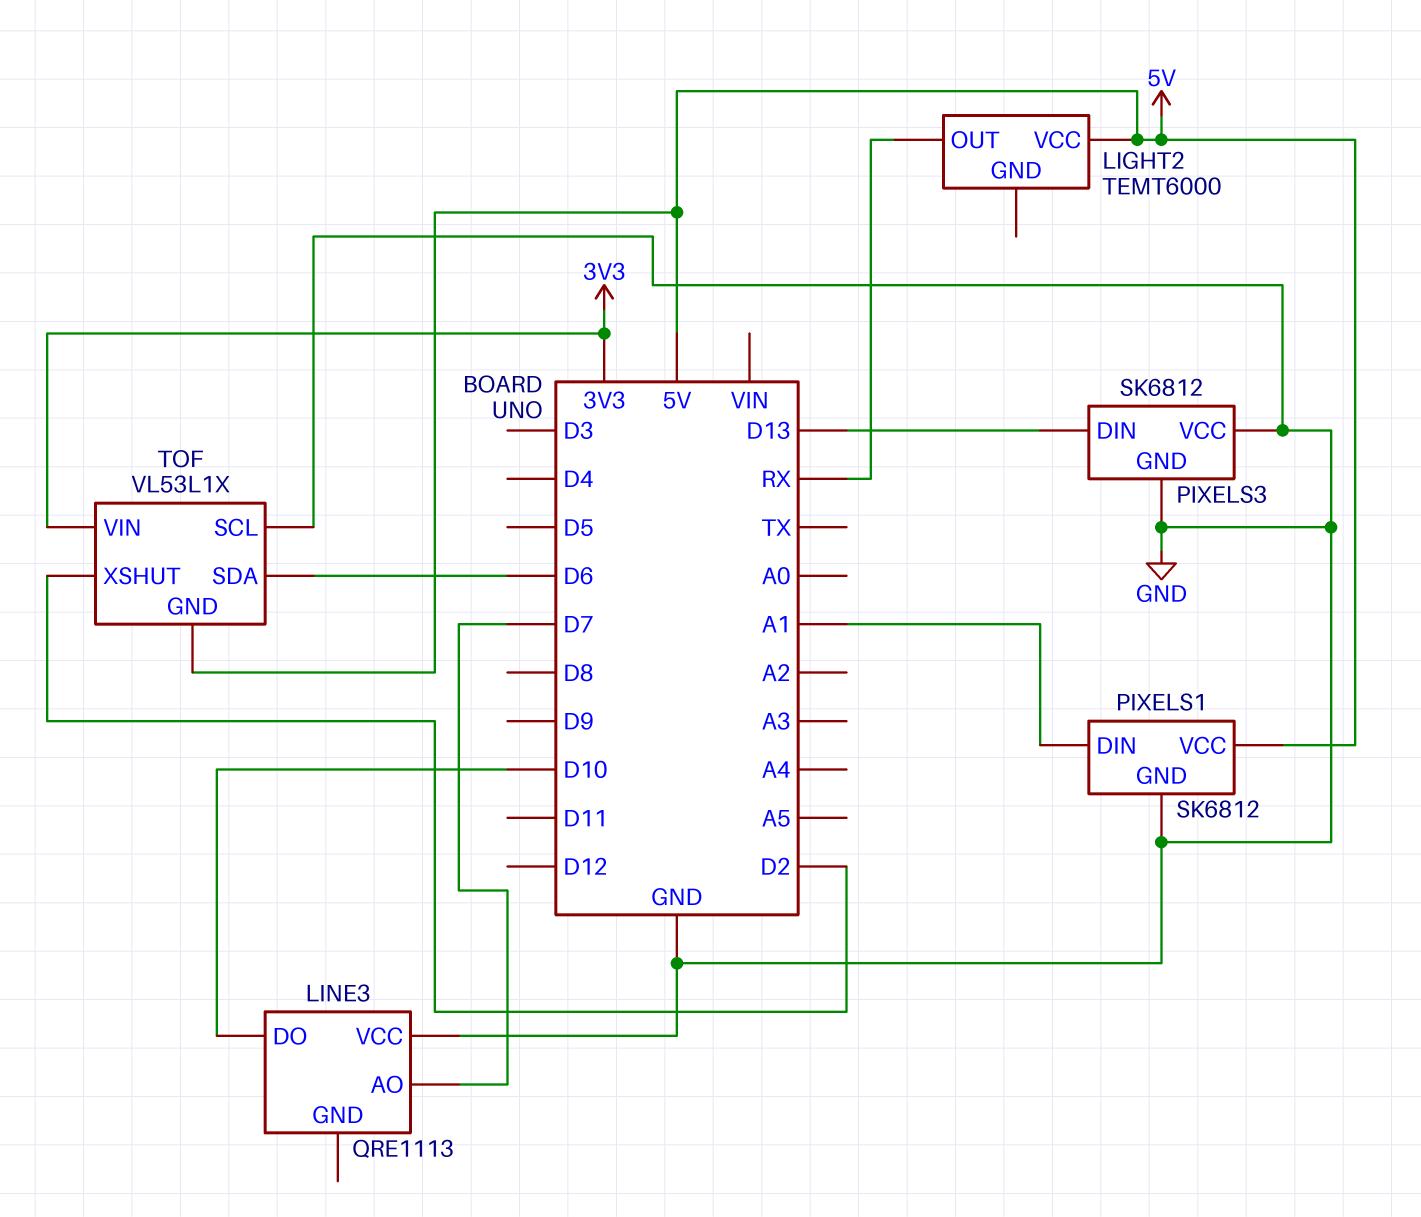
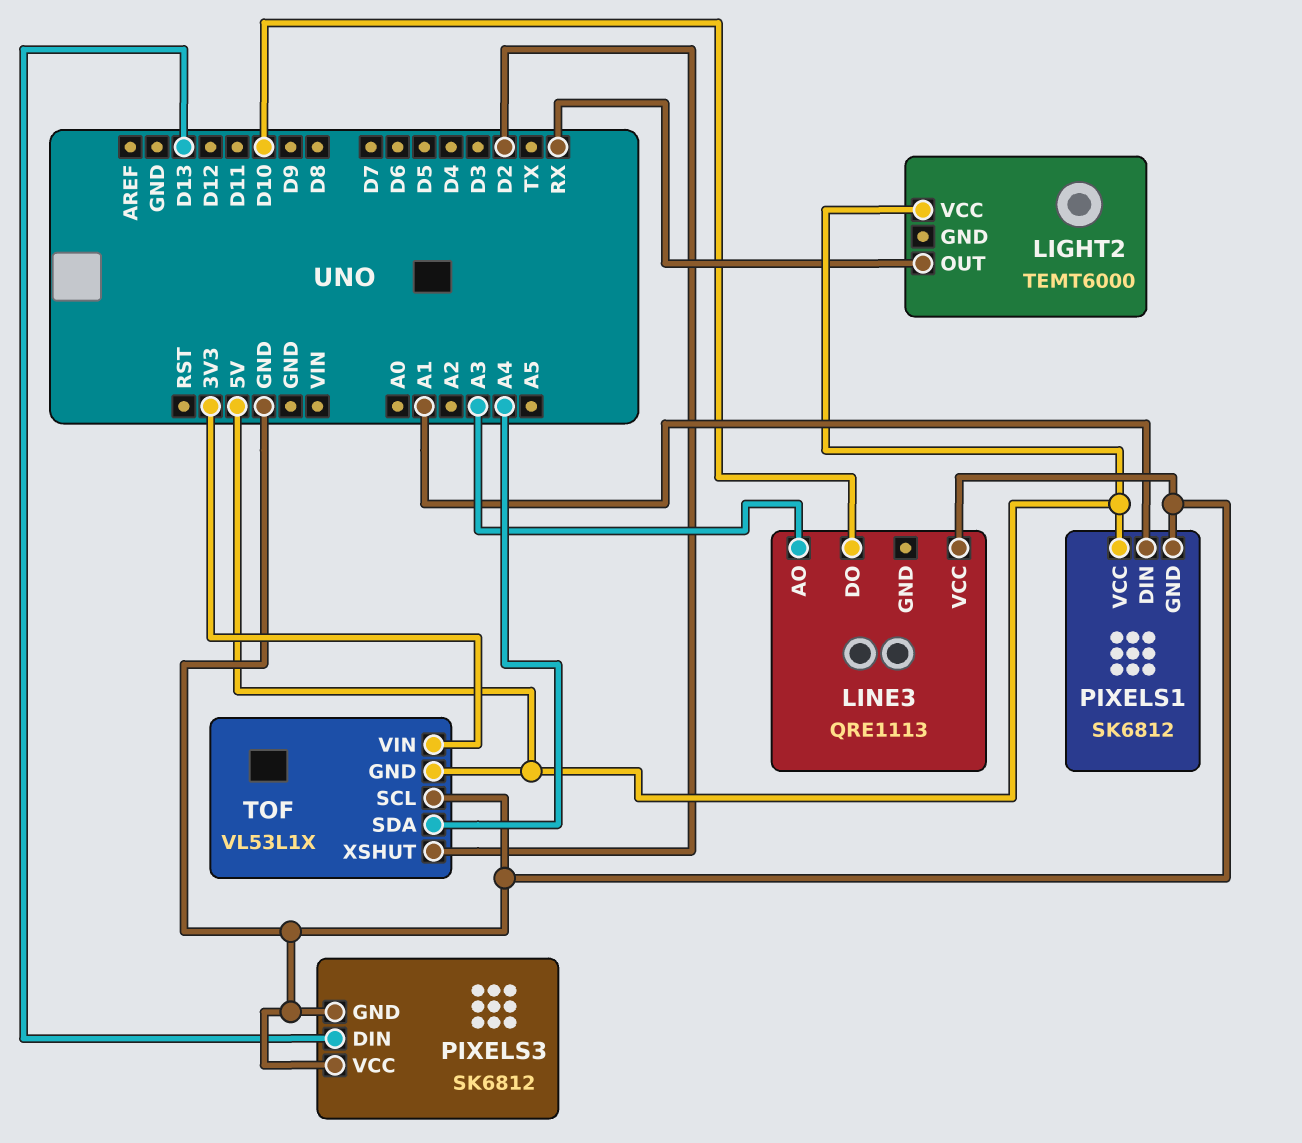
LINE3 pin AO: D7 -> A3
TOF pin SDA: D6 -> A4

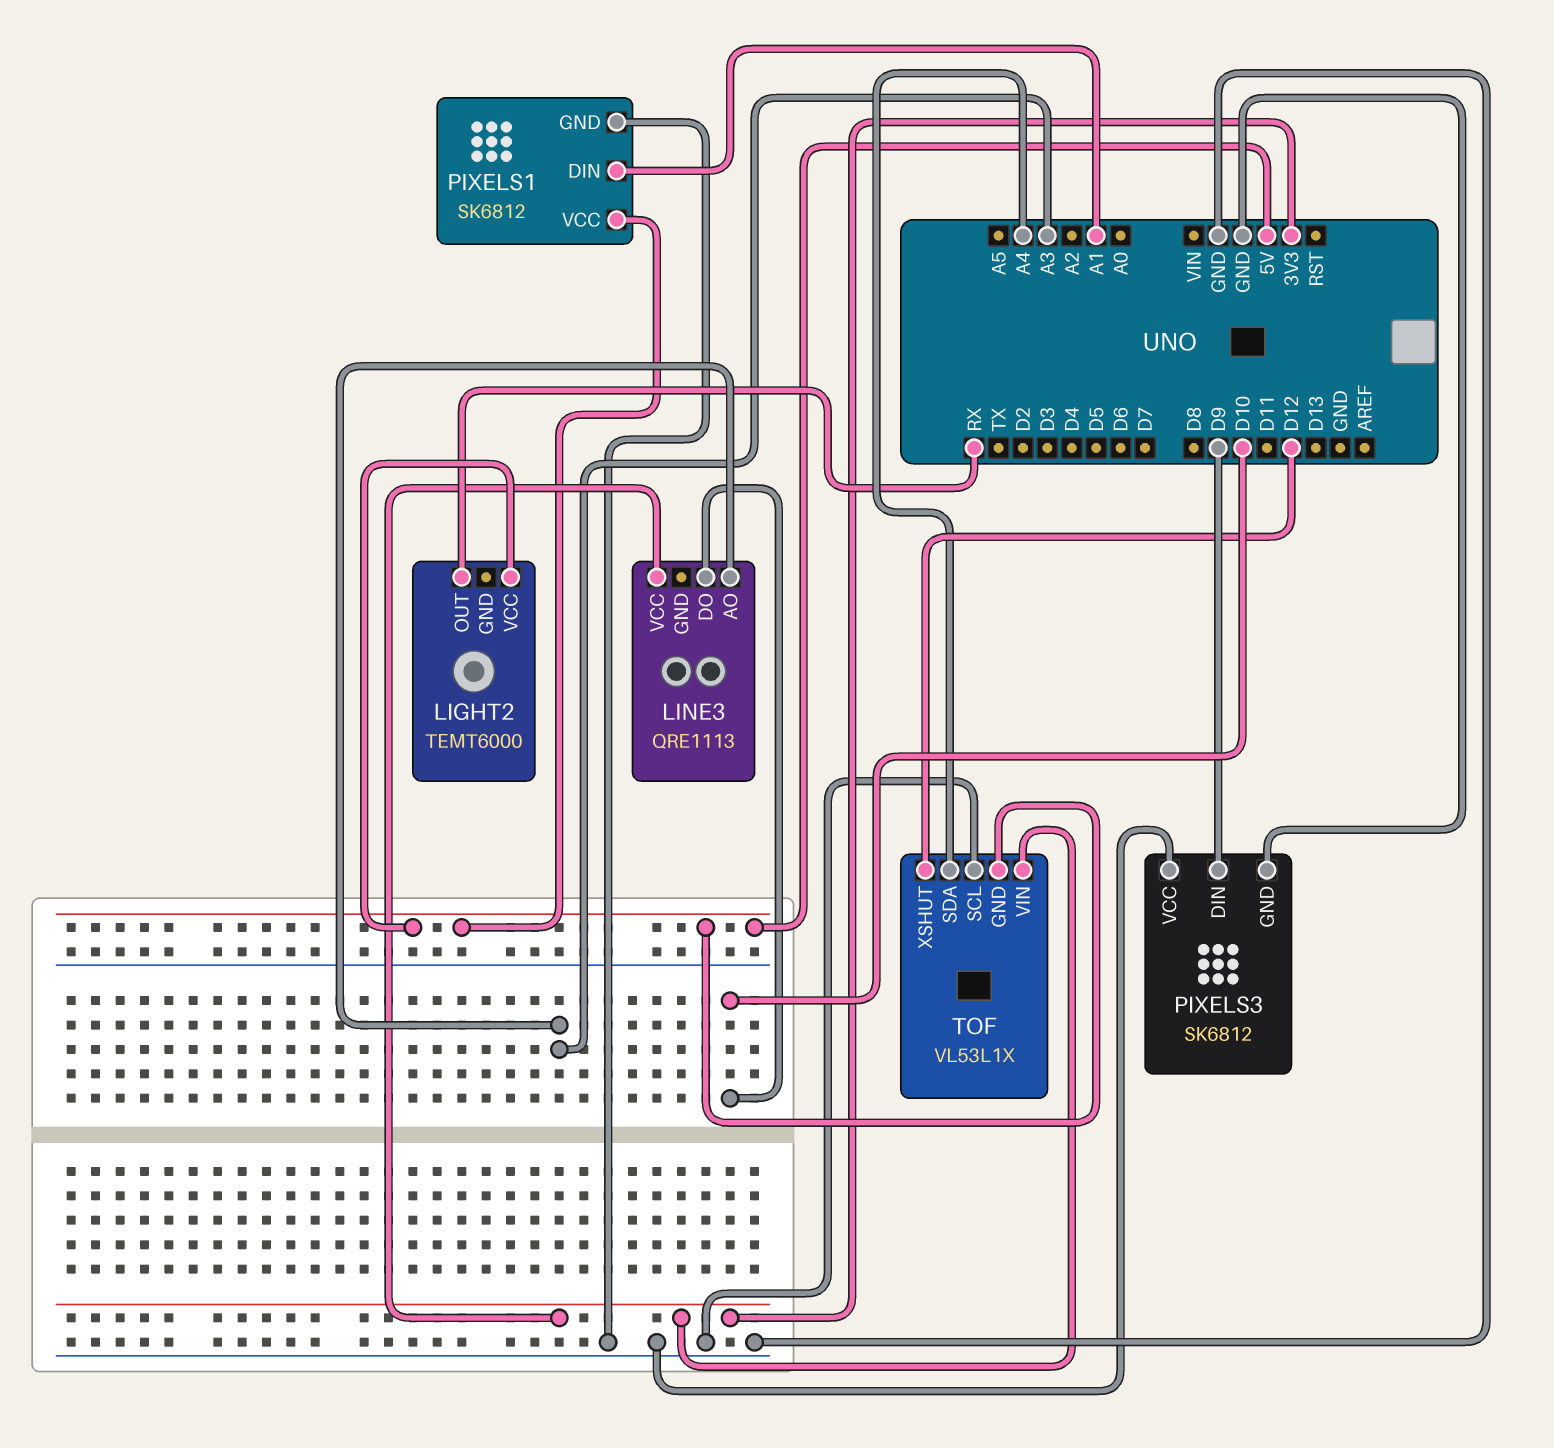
LINE3 pin VCC: GND -> 3V3
PIXELS3 pin DIN: D13 -> D9
TOF pin XSHUT: D2 -> D12

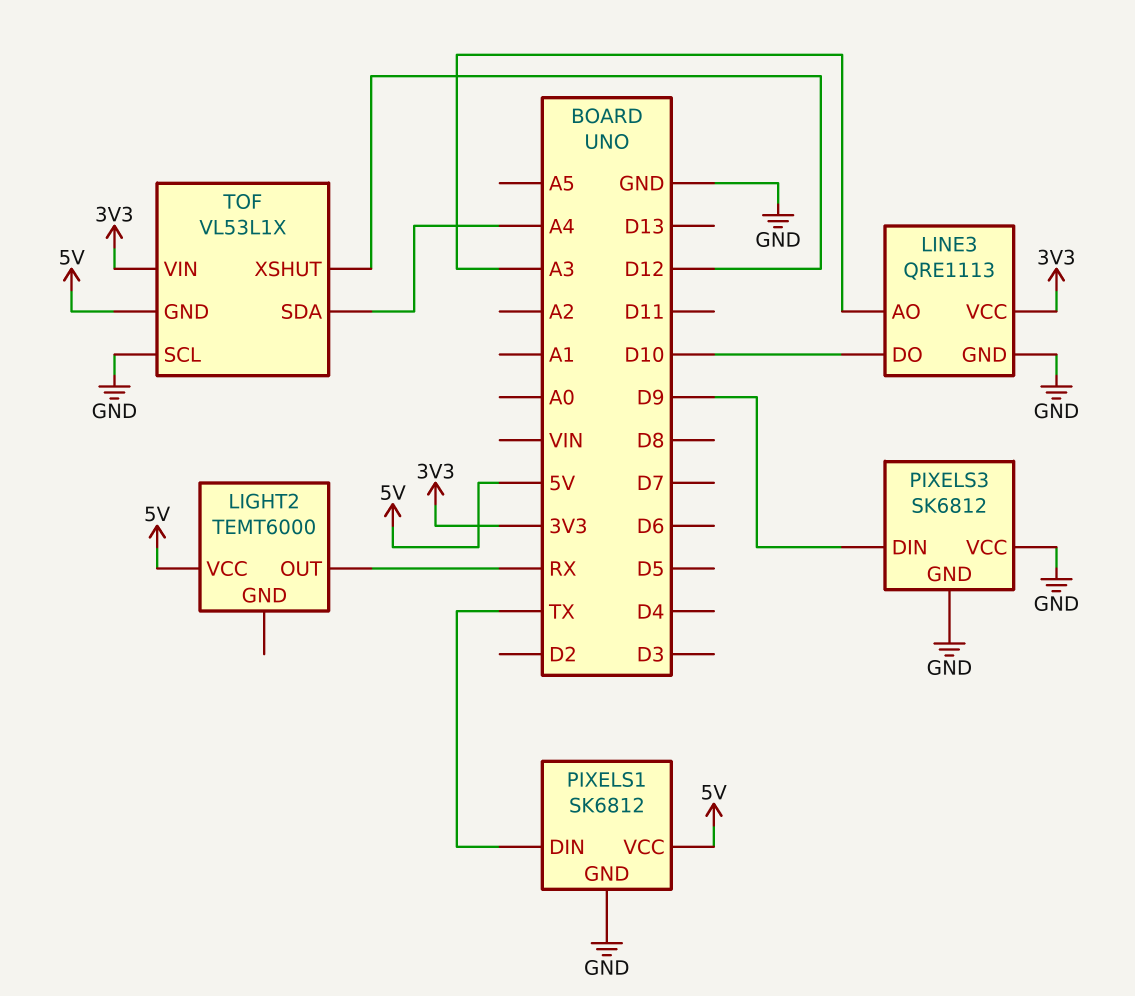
LINE3 pin GND: none -> GND
PIXELS1 pin DIN: A1 -> TX

